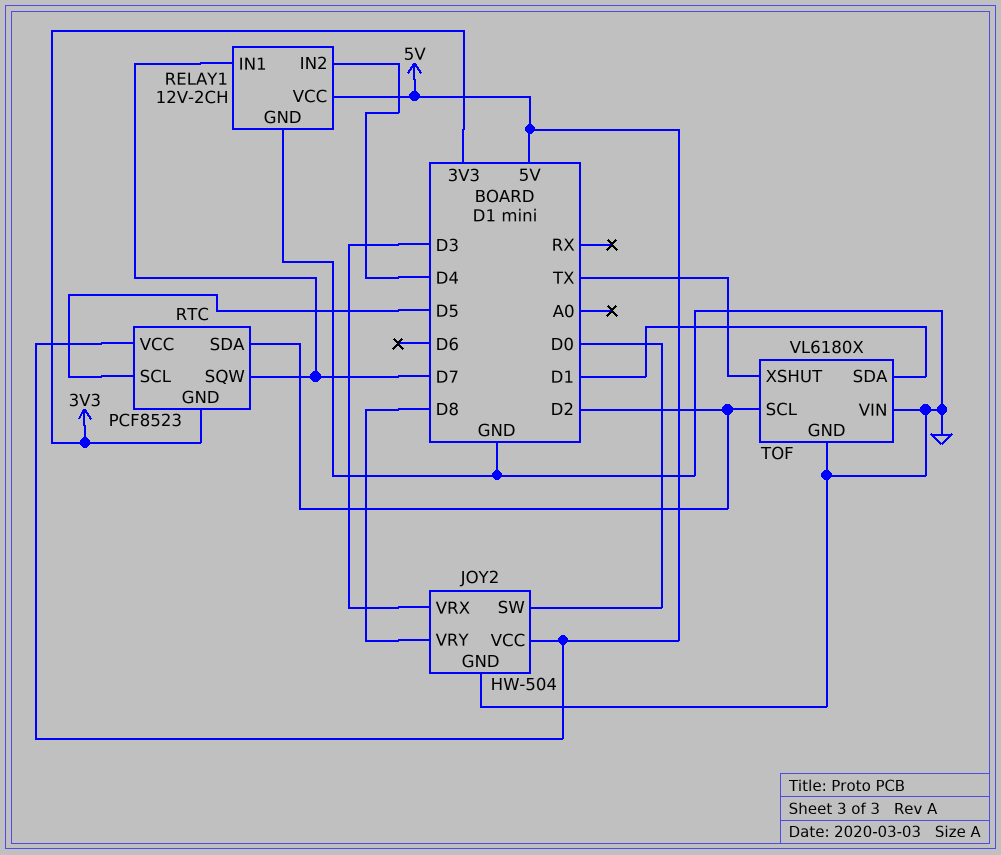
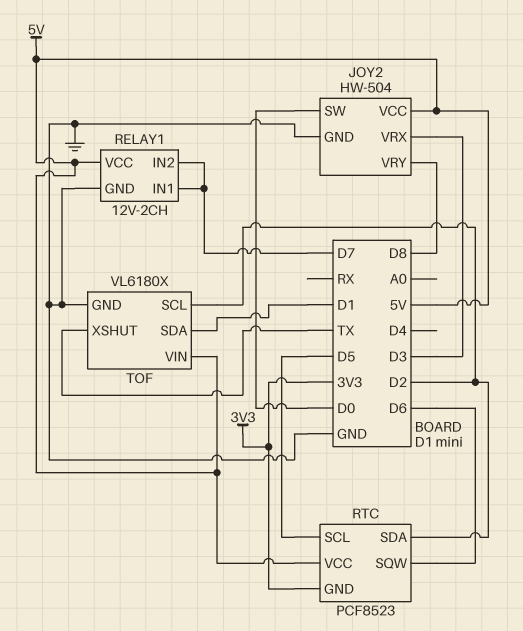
RELAY1 pin IN2: D4 -> D7
RTC pin SQW: D7 -> D6
TOF pin VIN: GND -> 5V

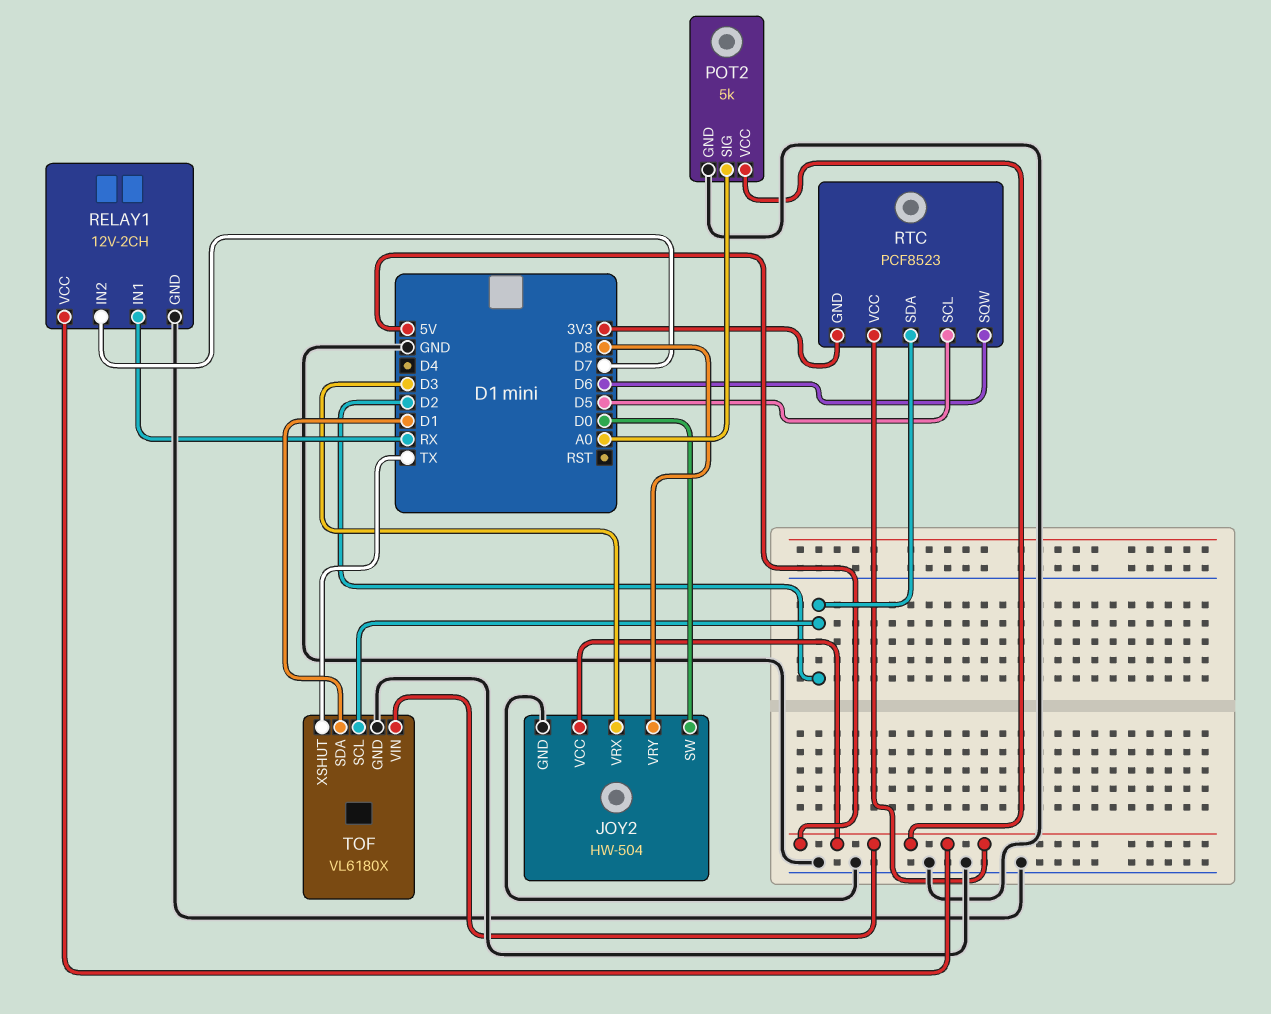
POT2: none -> 5k
POT2 pin GND: none -> GND
POT2 pin SIG: none -> A0
POT2 pin VCC: none -> 5V
RELAY1 pin IN1: D7 -> RX

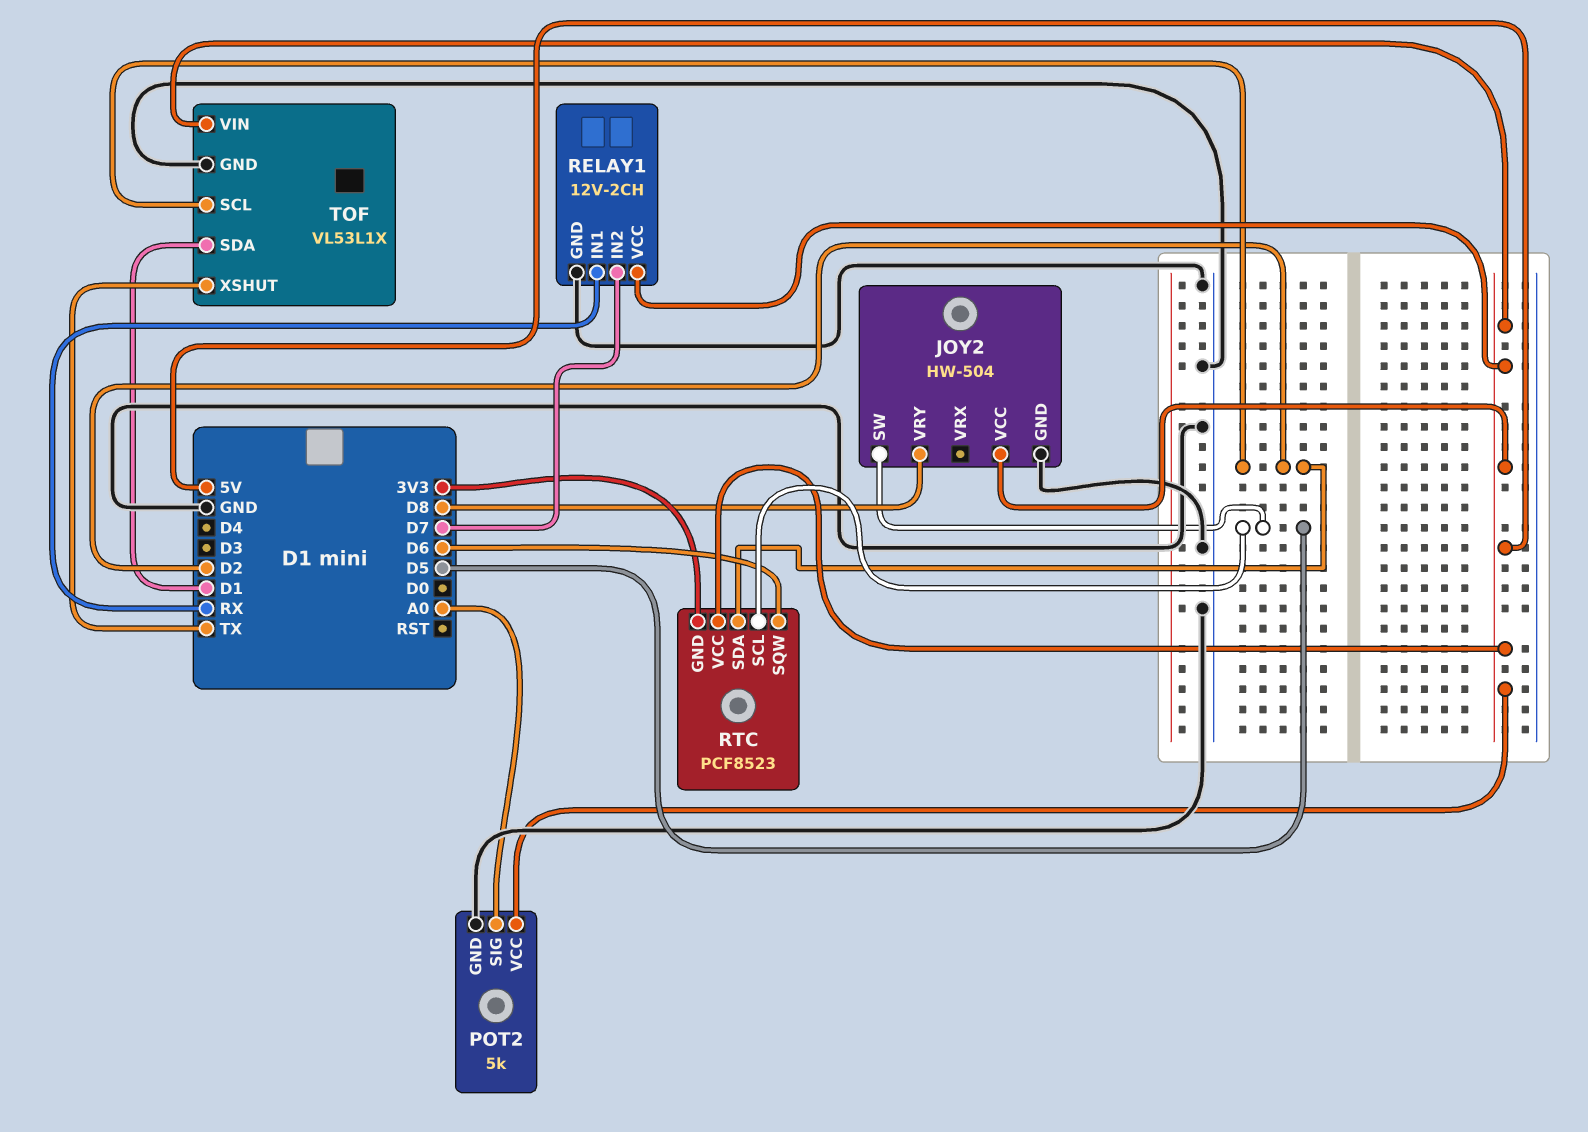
JOY2 pin SW: D0 -> D5
JOY2 pin VRX: D3 -> none
TOF: VL6180X -> VL53L1X

